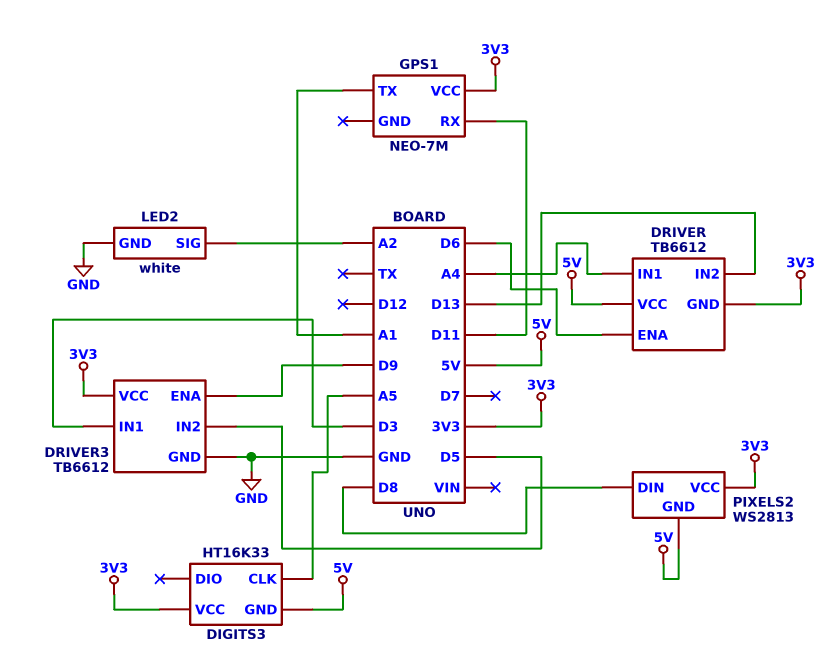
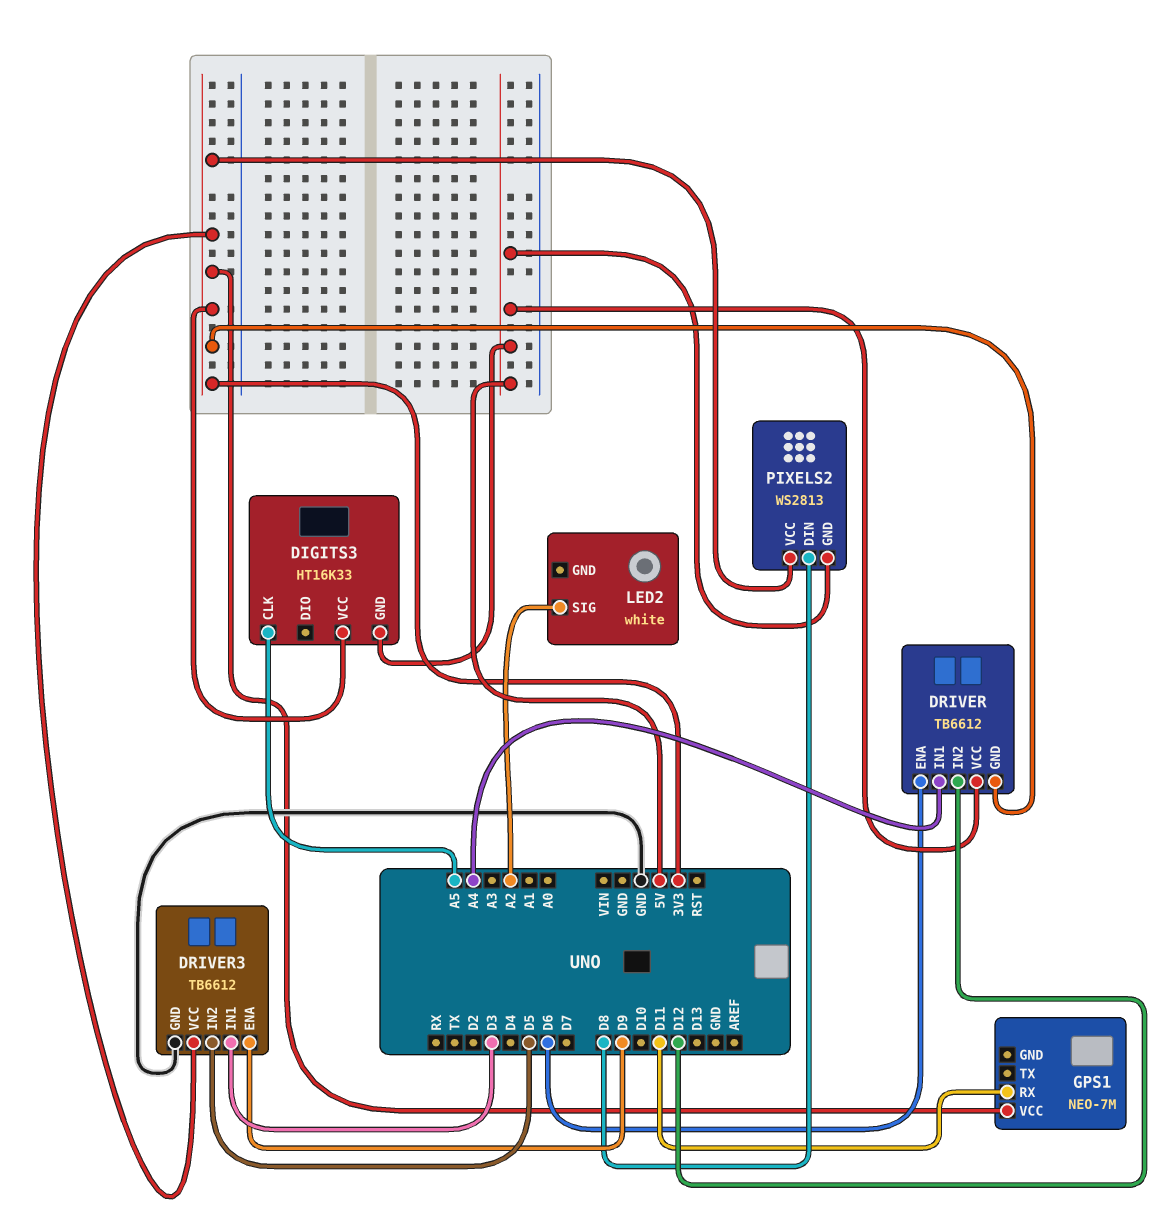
DRIVER pin IN2: D13 -> D12
GPS1 pin TX: A1 -> none
LED2 pin GND: GND -> none

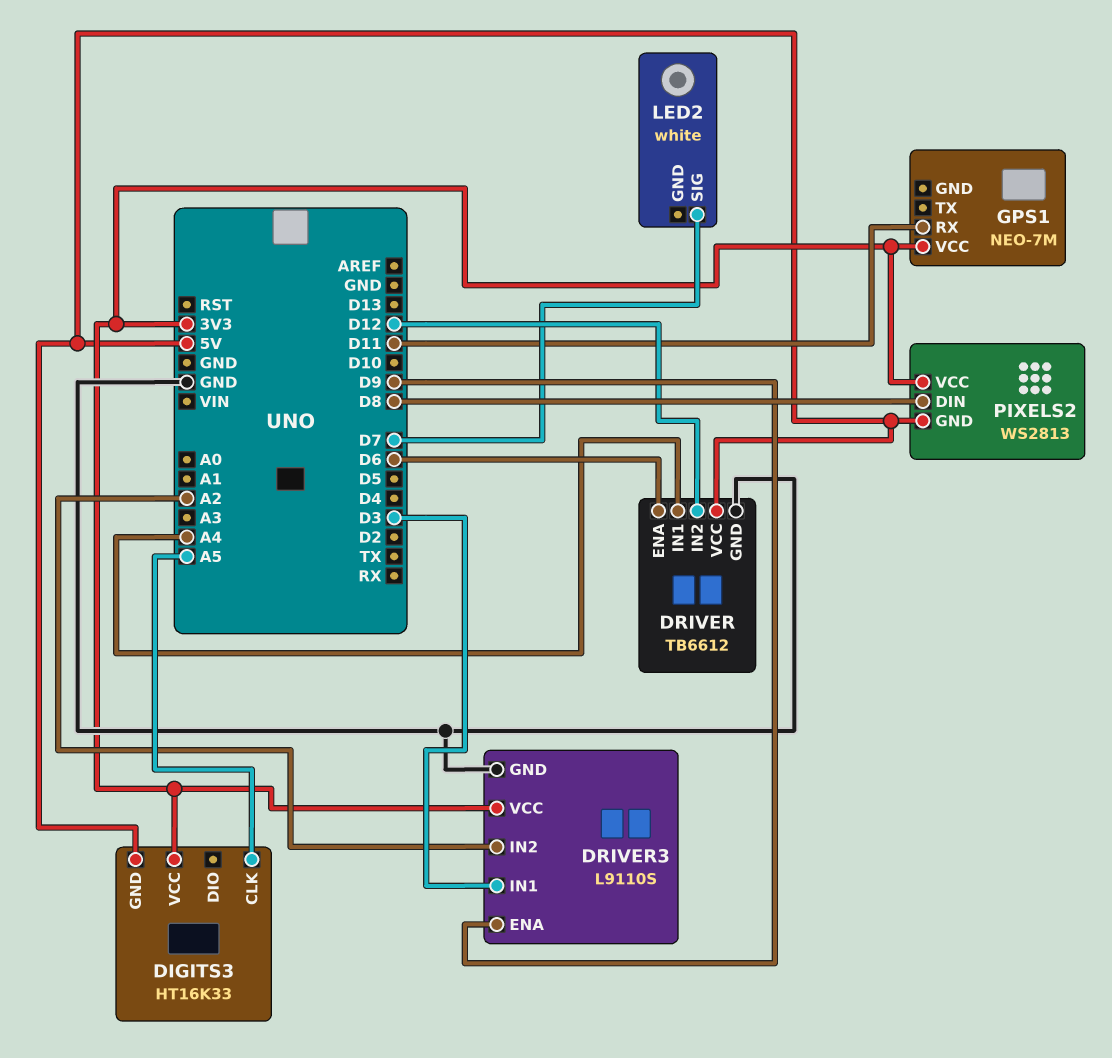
DRIVER pin GND: 3V3 -> GND
DRIVER3: TB6612 -> L9110S
DRIVER3 pin IN2: D5 -> A2
LED2 pin SIG: A2 -> D7

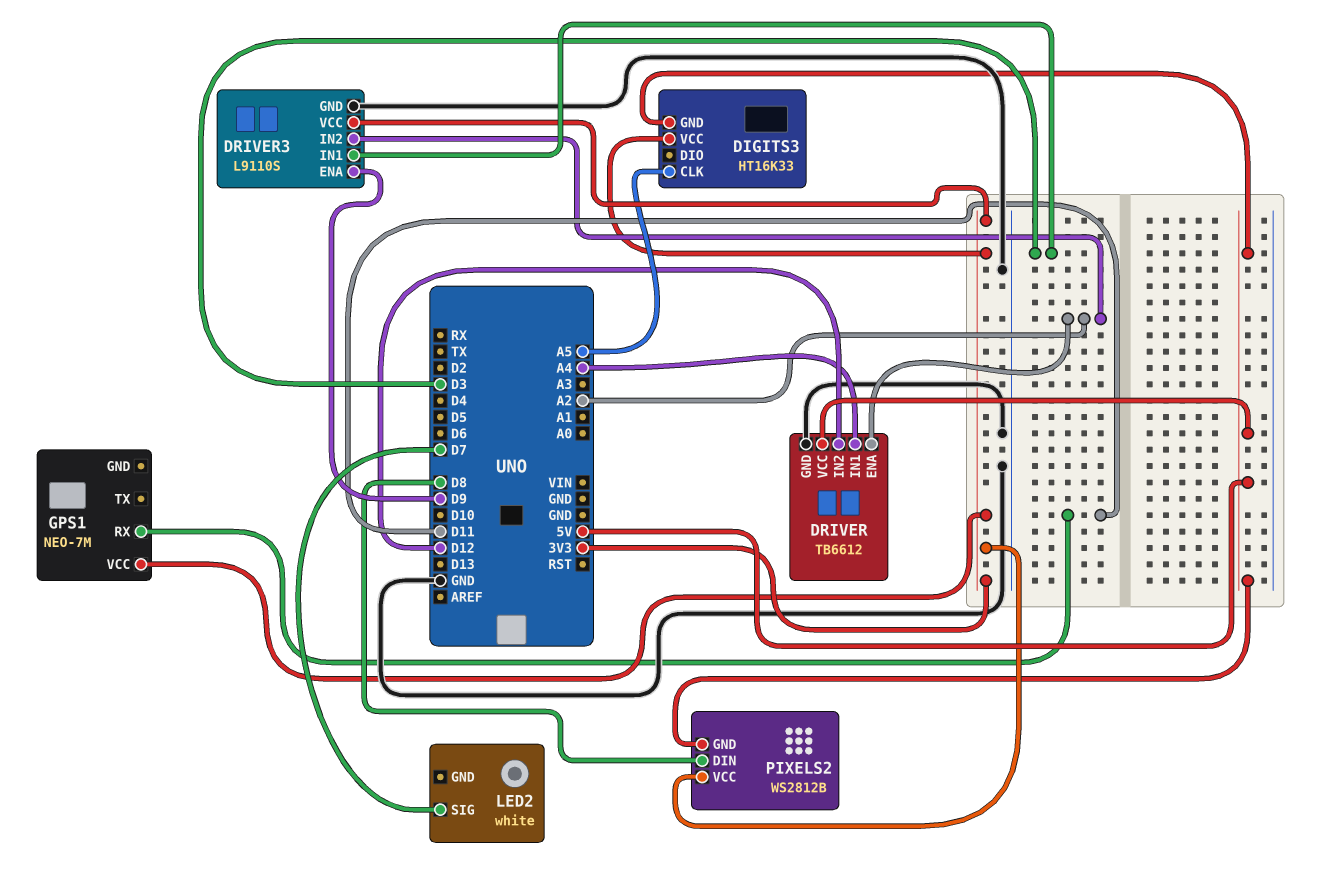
DRIVER pin ENA: D6 -> A2
PIXELS2: WS2813 -> WS2812B

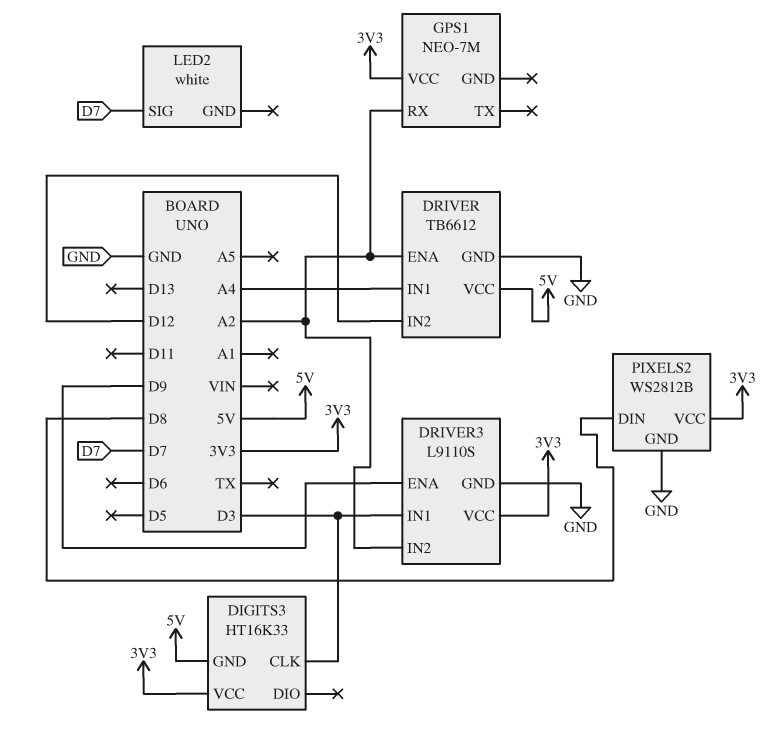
DIGITS3 pin CLK: A5 -> D3
GPS1 pin RX: D11 -> A2
PIXELS2 pin GND: 5V -> GND

